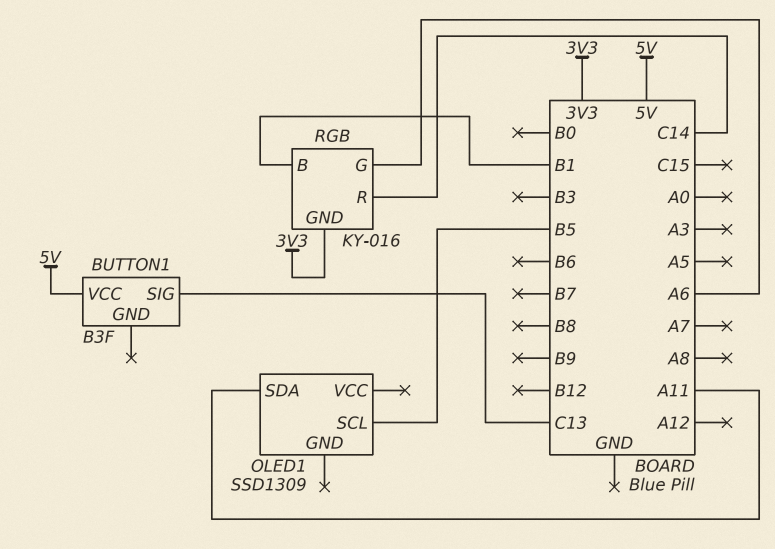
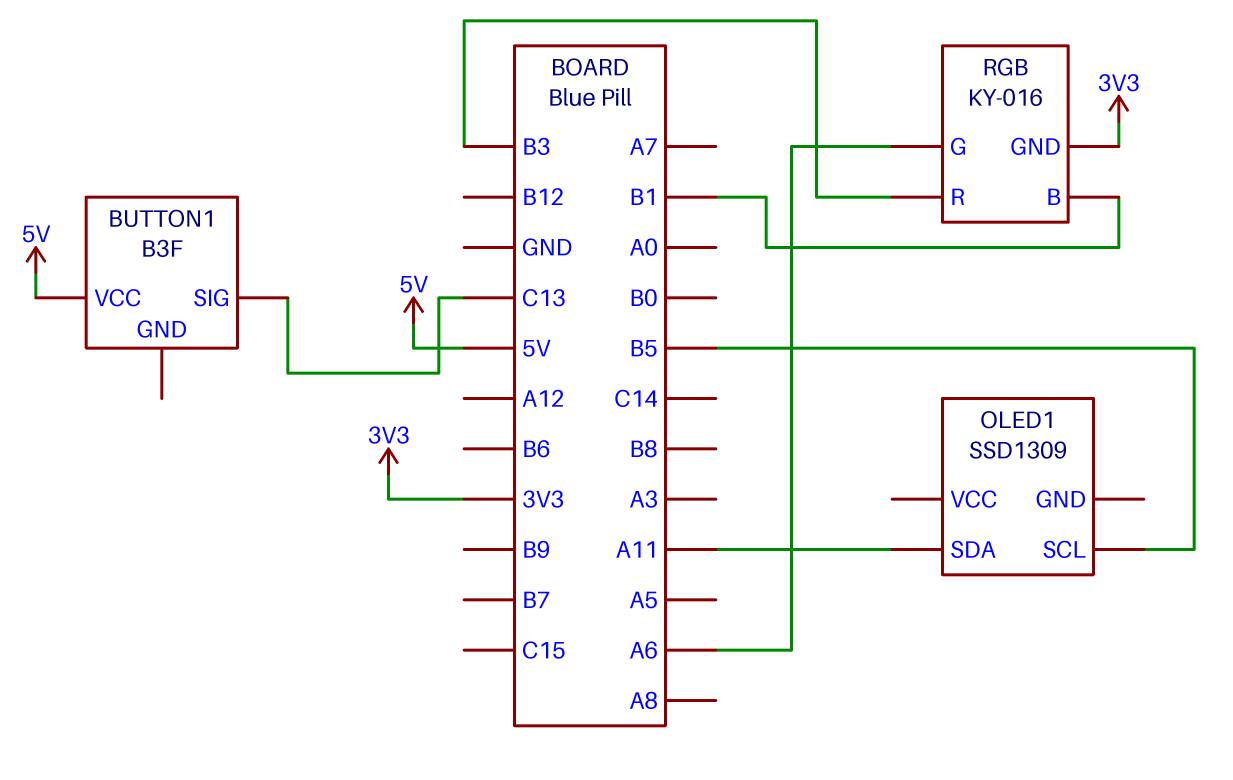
RGB pin R: C14 -> B3

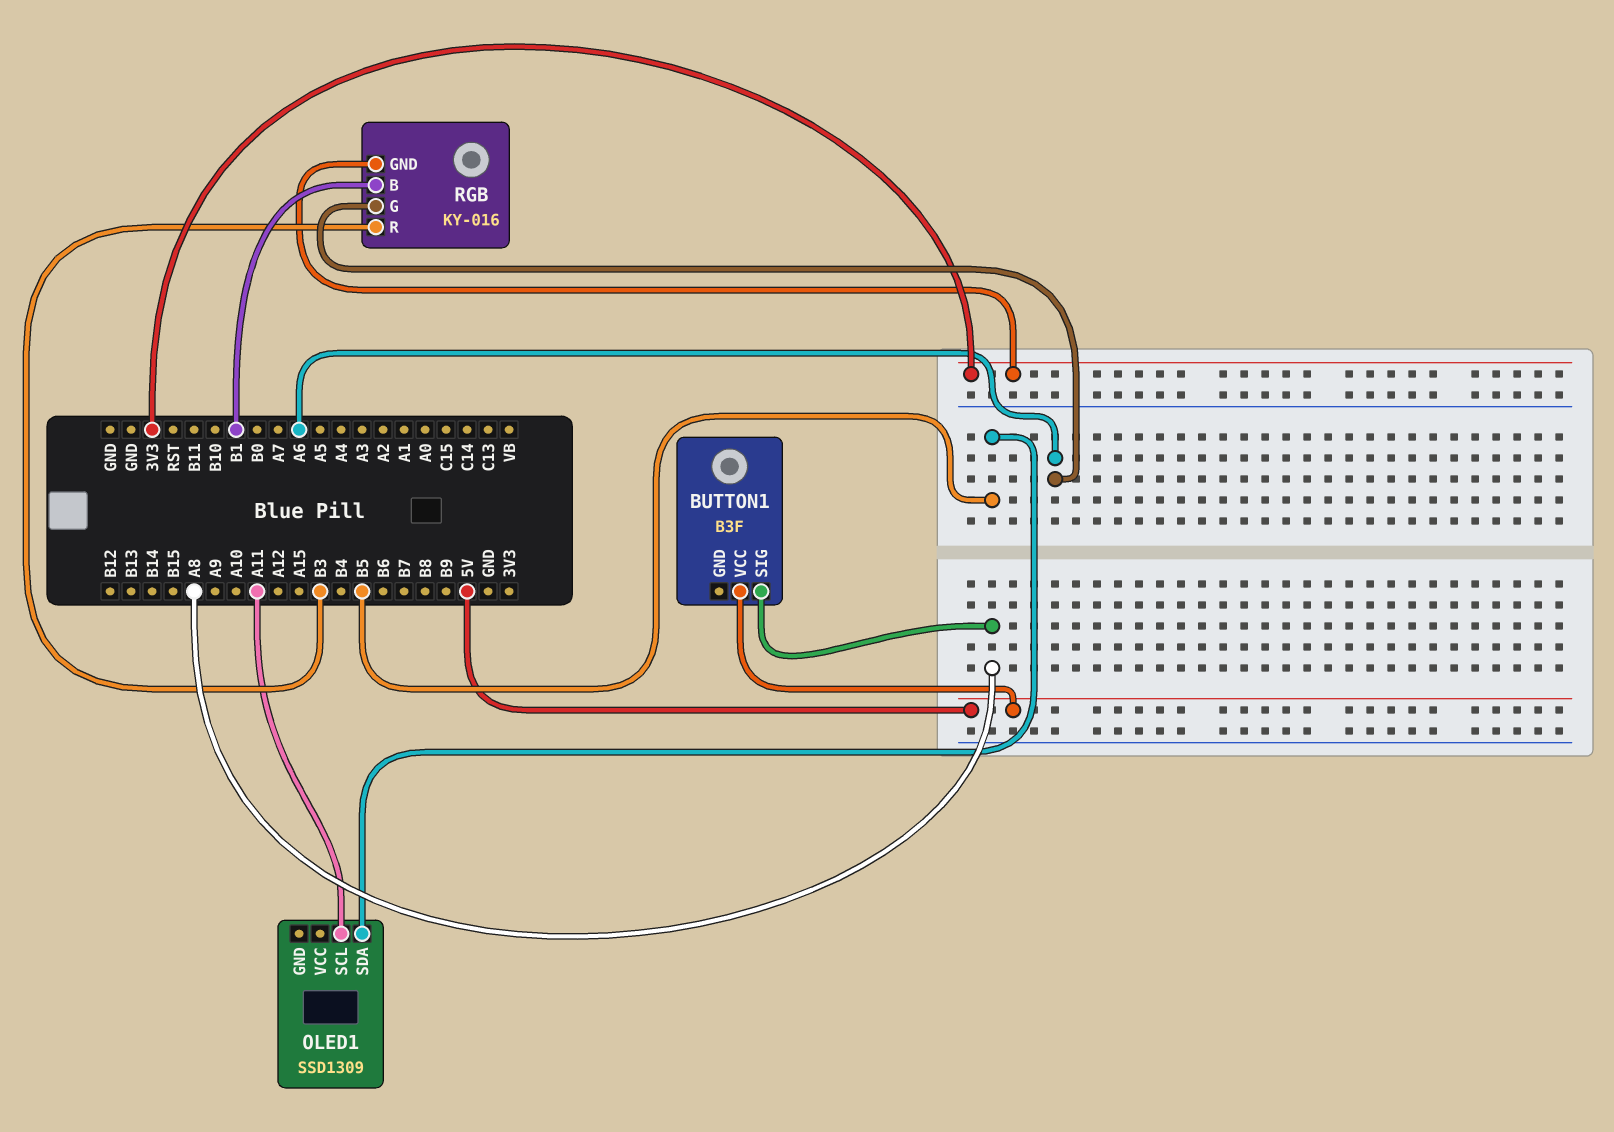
BUTTON1 pin SIG: C13 -> A8
OLED1 pin SCL: B5 -> A11
OLED1 pin SDA: A11 -> B5

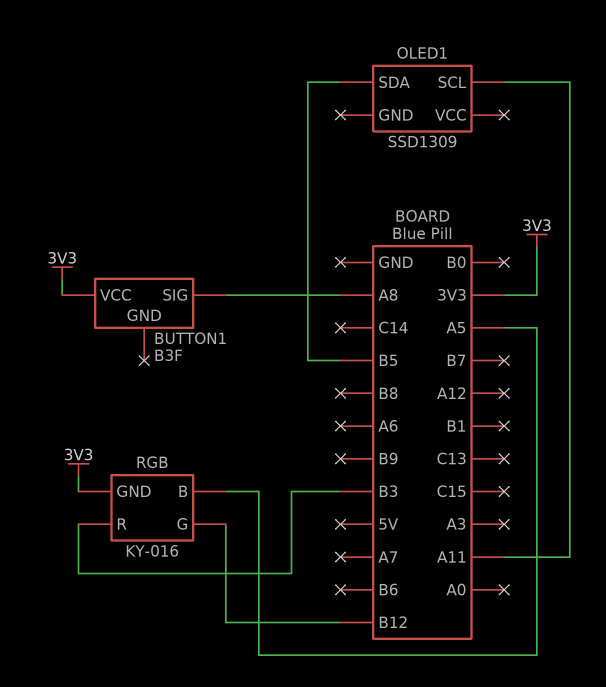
BUTTON1 pin VCC: 5V -> 3V3
RGB pin B: B1 -> A5
RGB pin G: A6 -> B12

